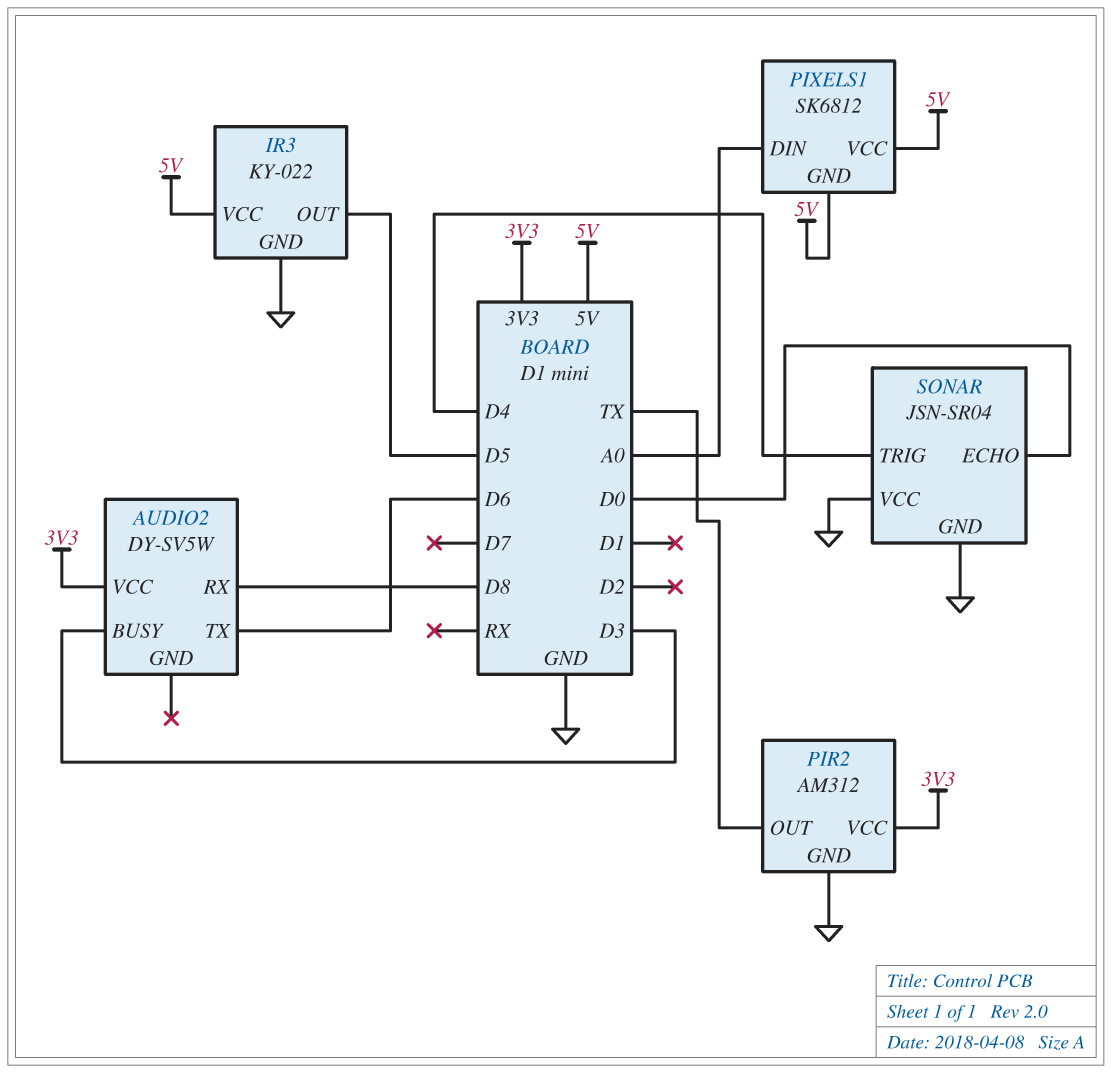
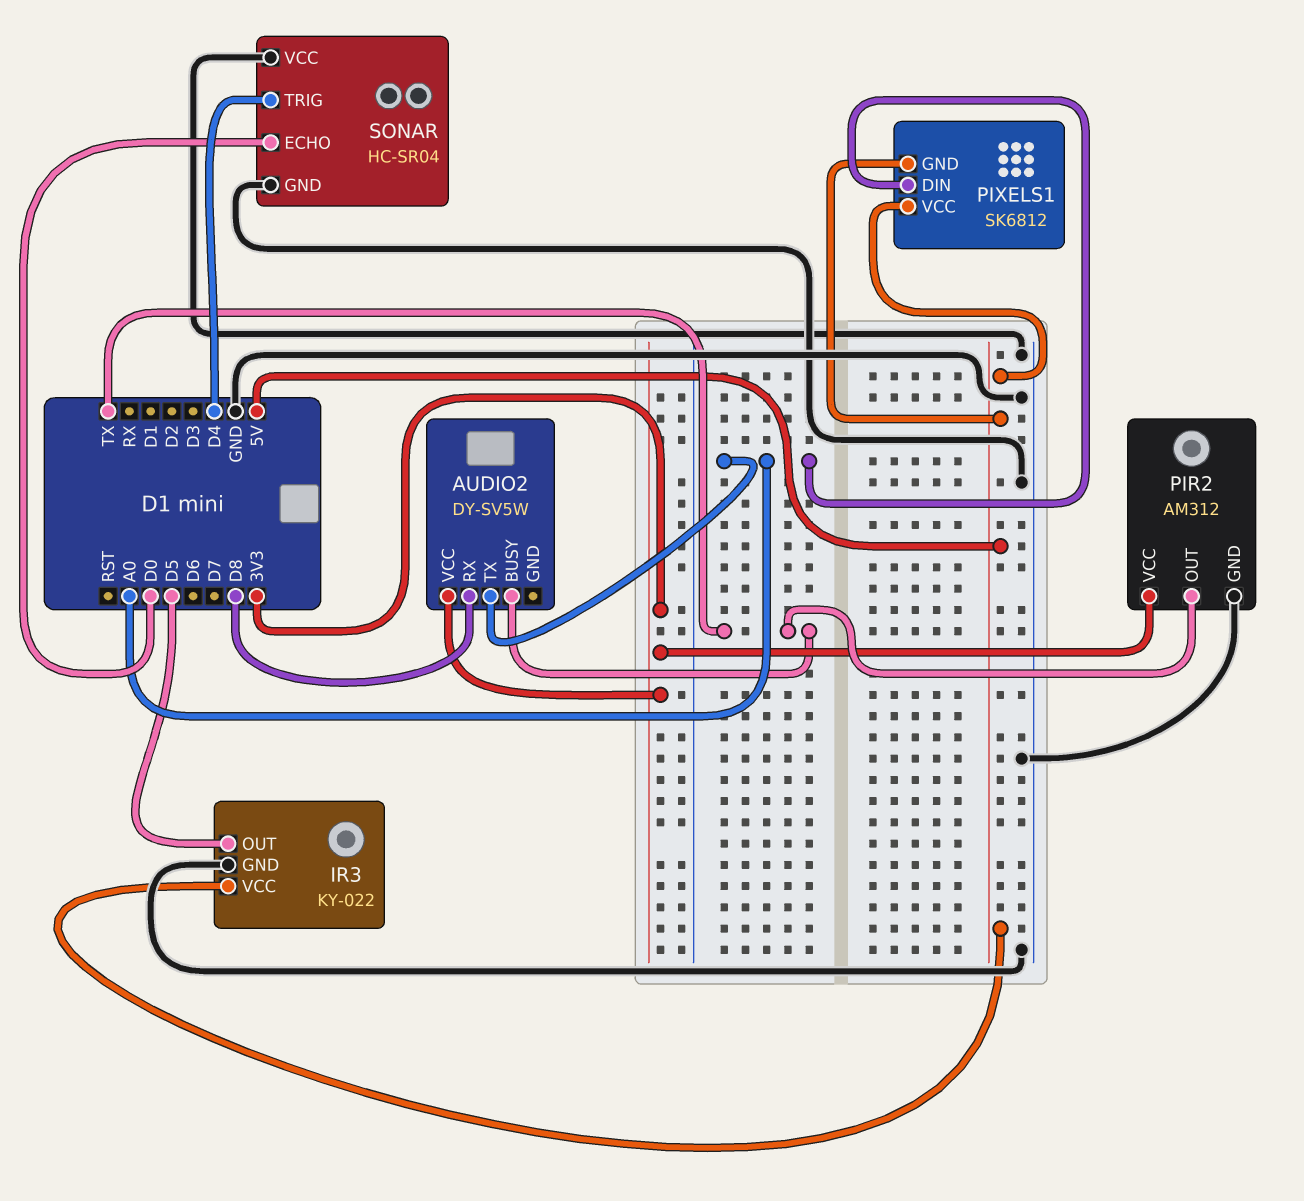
AUDIO2 pin BUSY: D3 -> TX
AUDIO2 pin TX: D6 -> A0
SONAR: JSN-SR04 -> HC-SR04

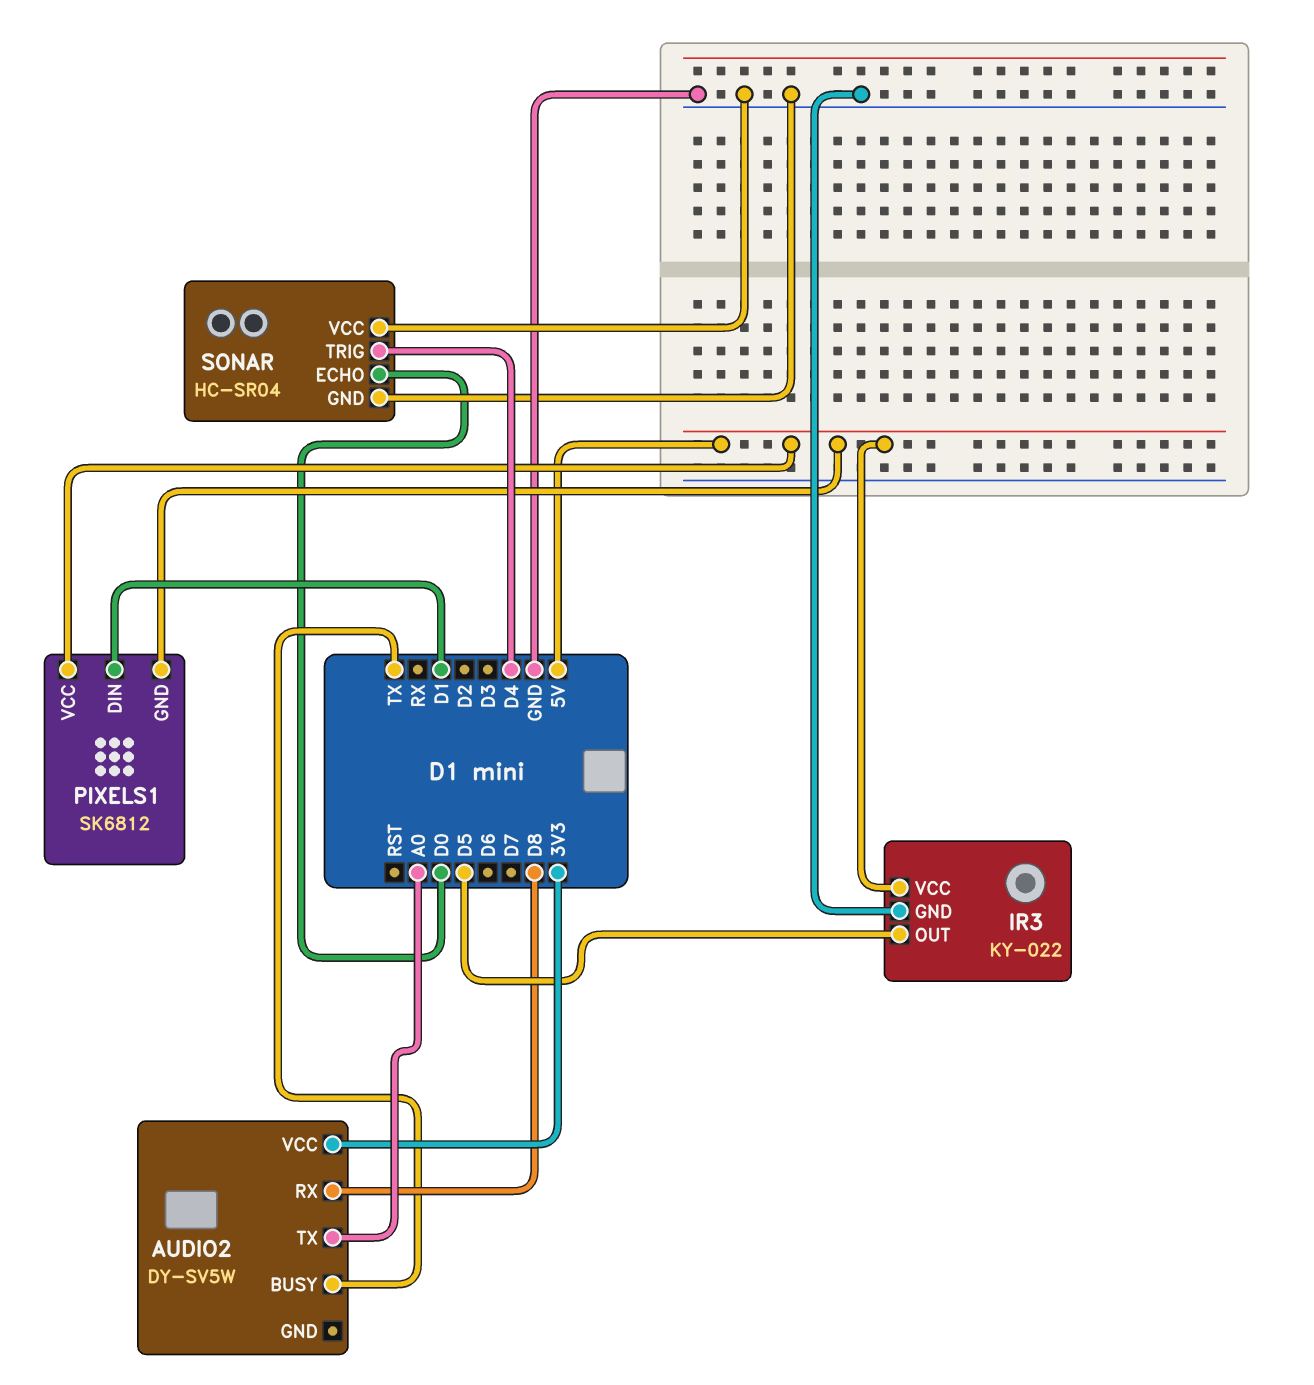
PIR2: AM312 -> none
PIR2 pin GND: GND -> none
PIR2 pin OUT: TX -> none
PIR2 pin VCC: 3V3 -> none
PIXELS1 pin DIN: A0 -> D1

